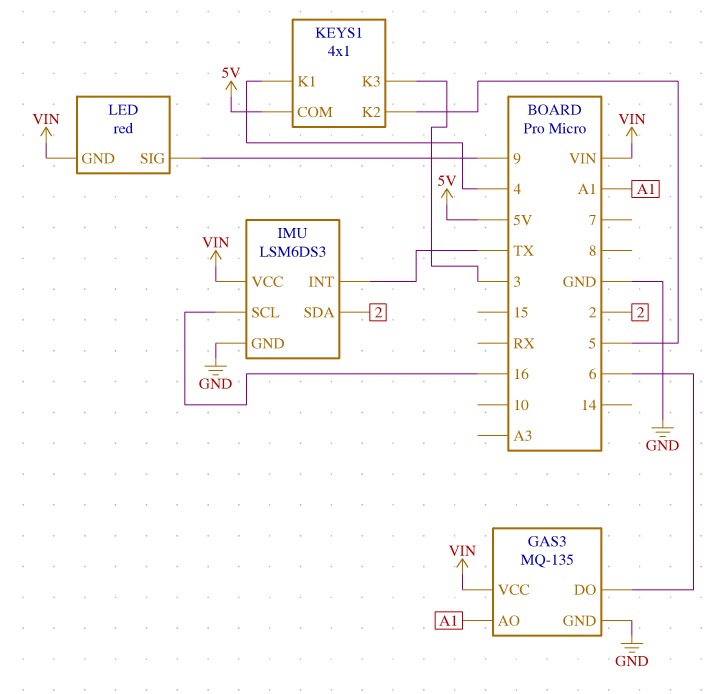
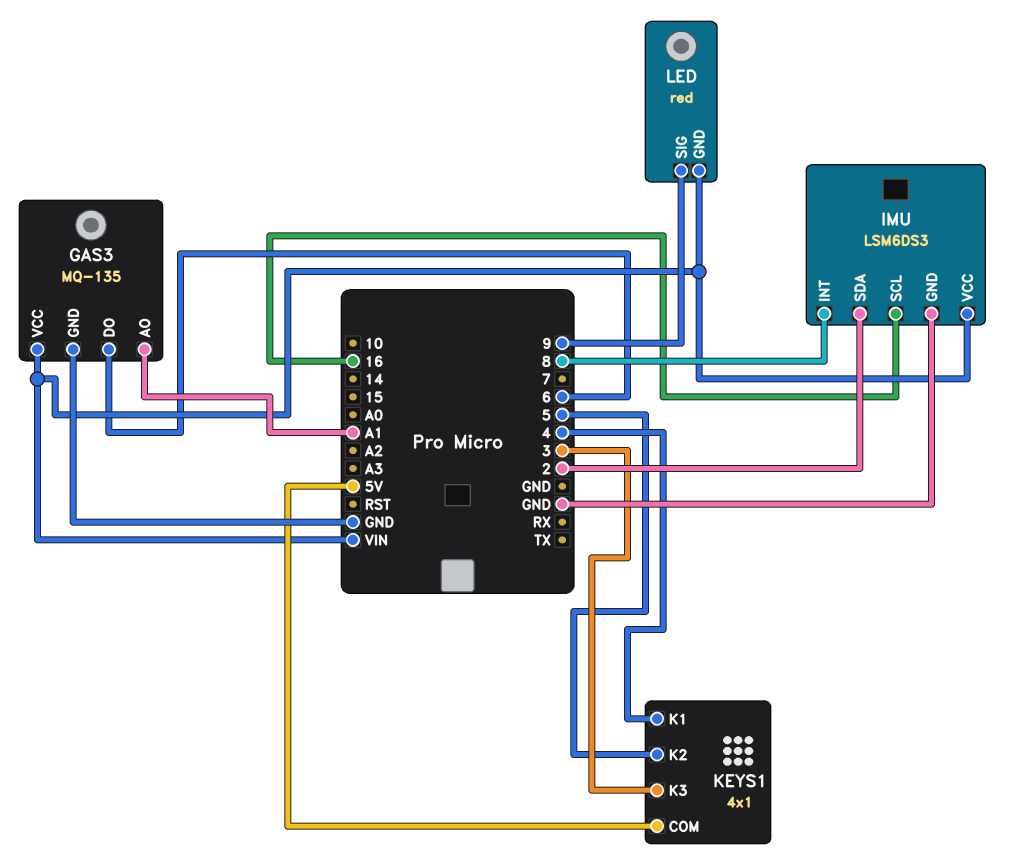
IMU pin INT: TX -> 8

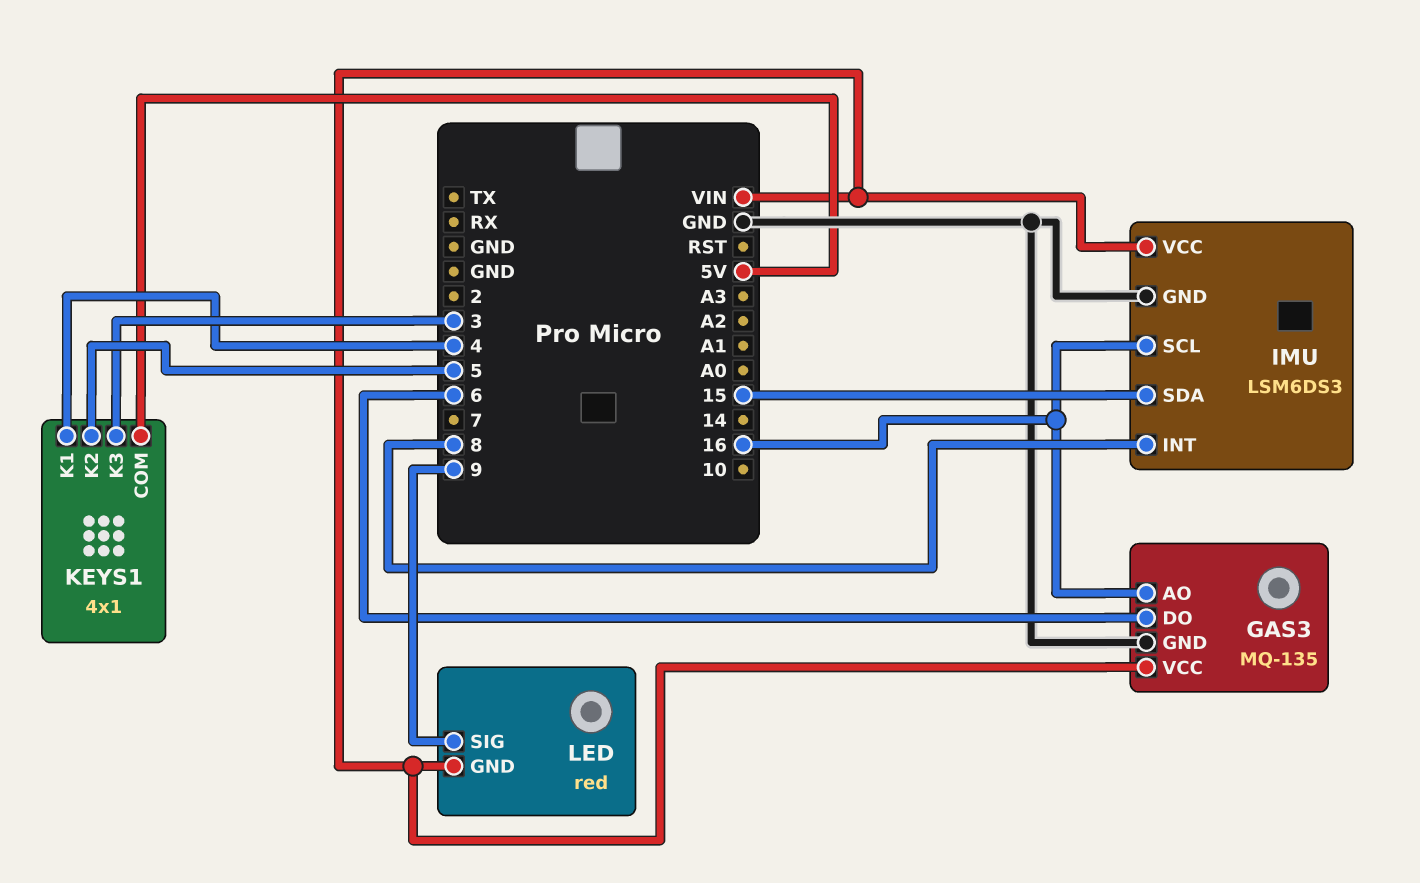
GAS3 pin AO: A1 -> 16
IMU pin SDA: 2 -> 15

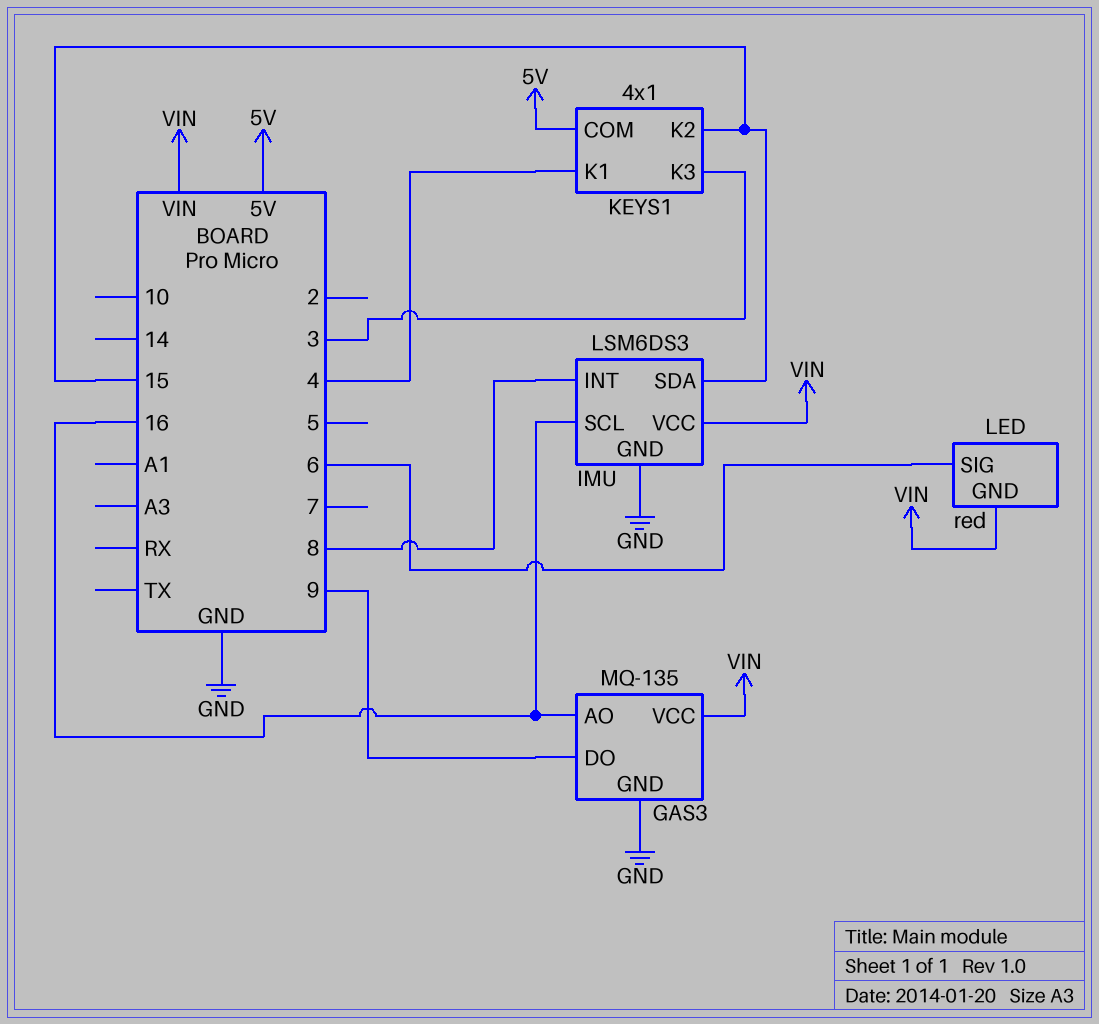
GAS3 pin DO: 6 -> 9
KEYS1 pin K2: 5 -> 15
LED pin SIG: 9 -> 6

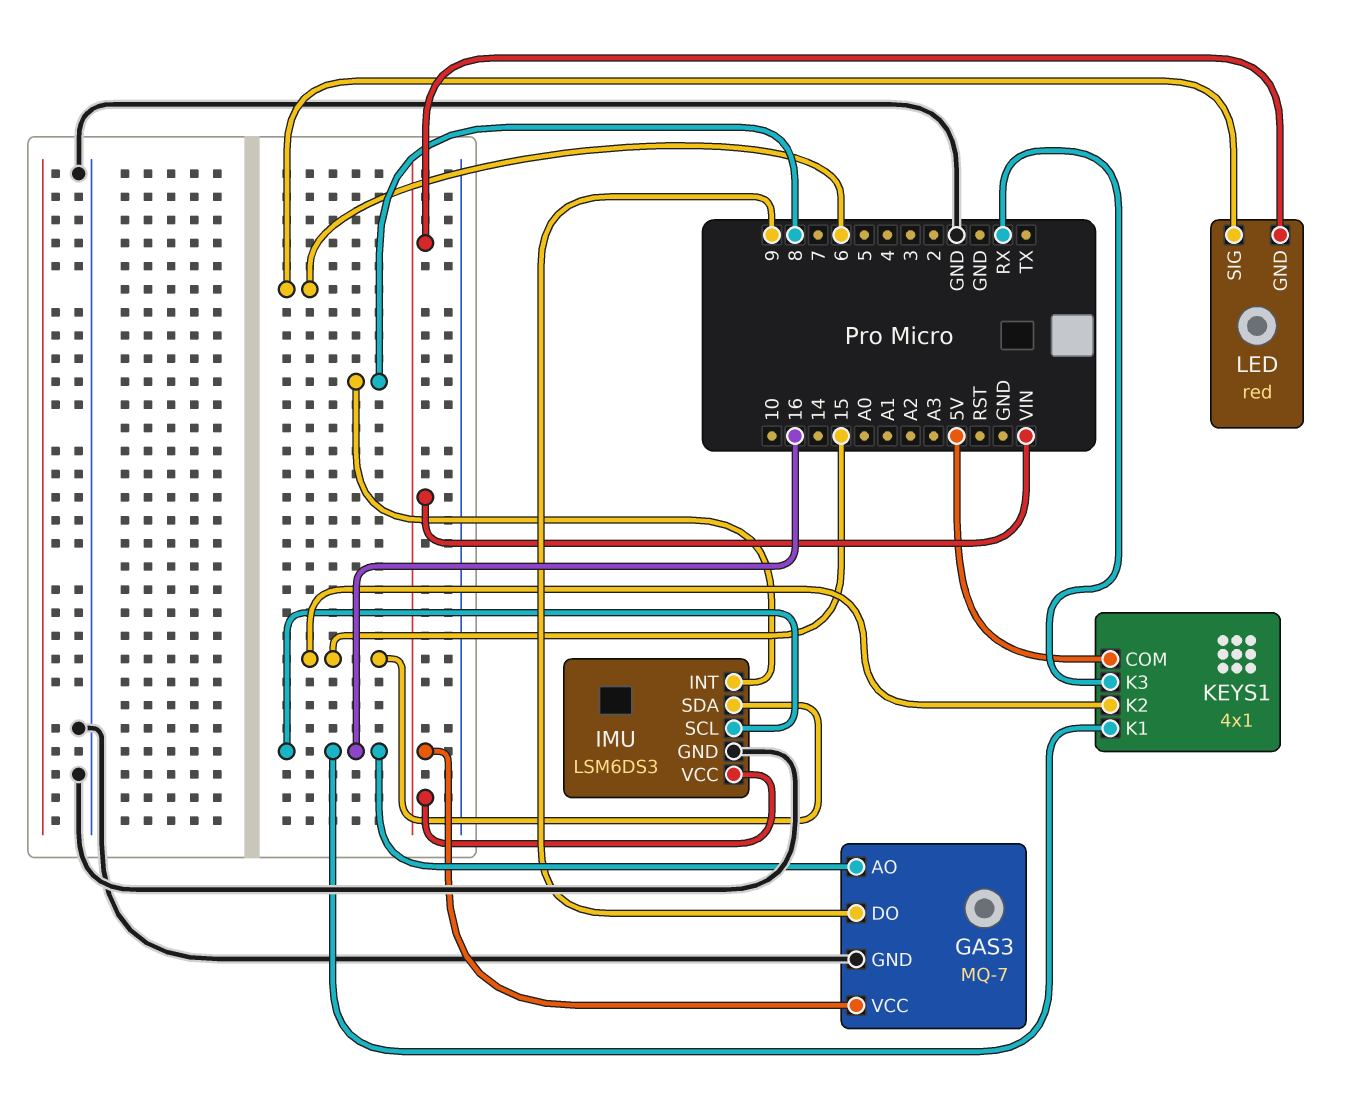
GAS3: MQ-135 -> MQ-7
KEYS1 pin K1: 4 -> 16
KEYS1 pin K3: 3 -> RX

